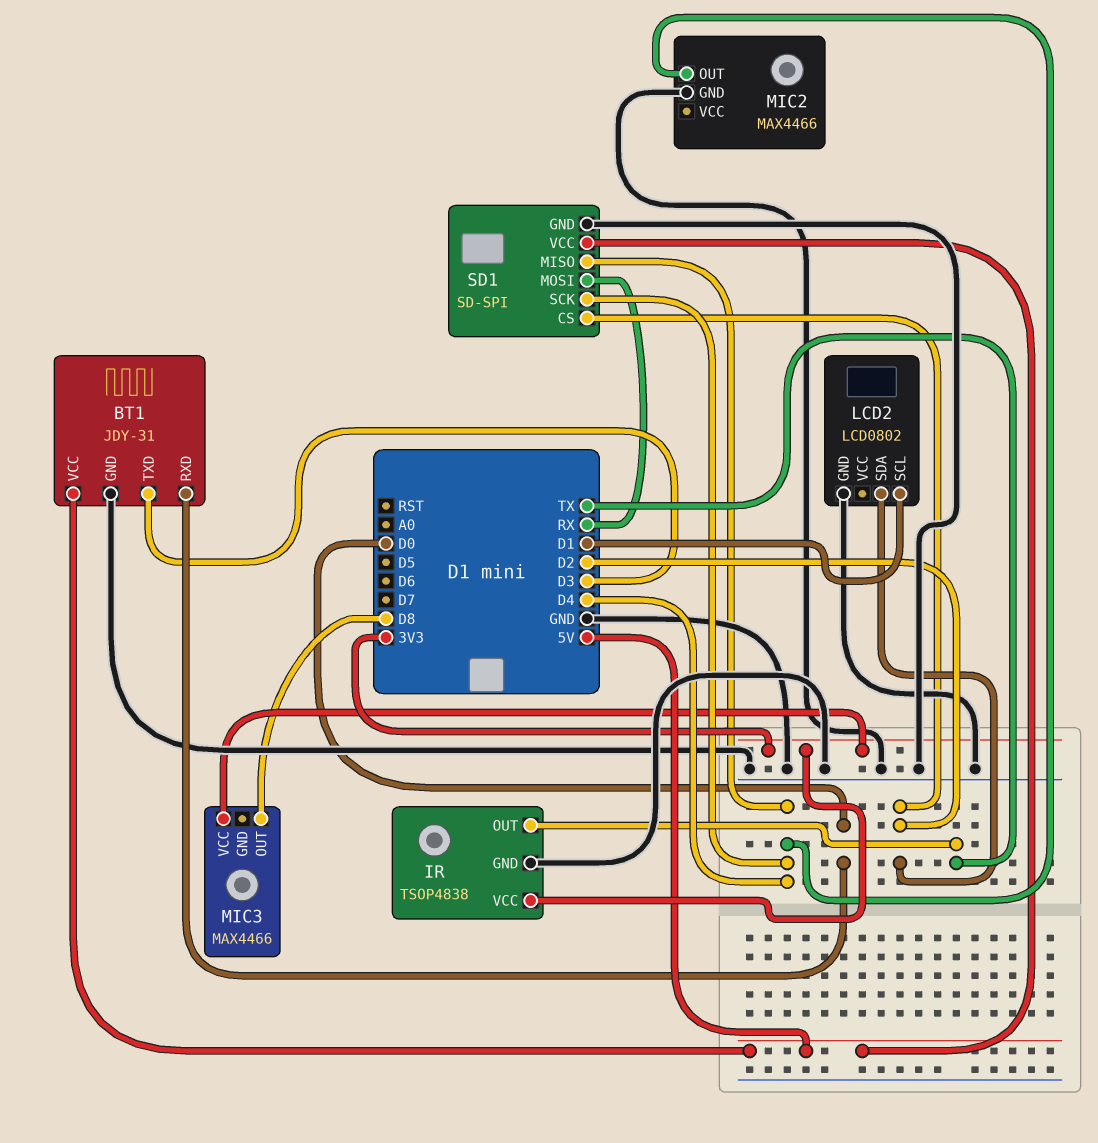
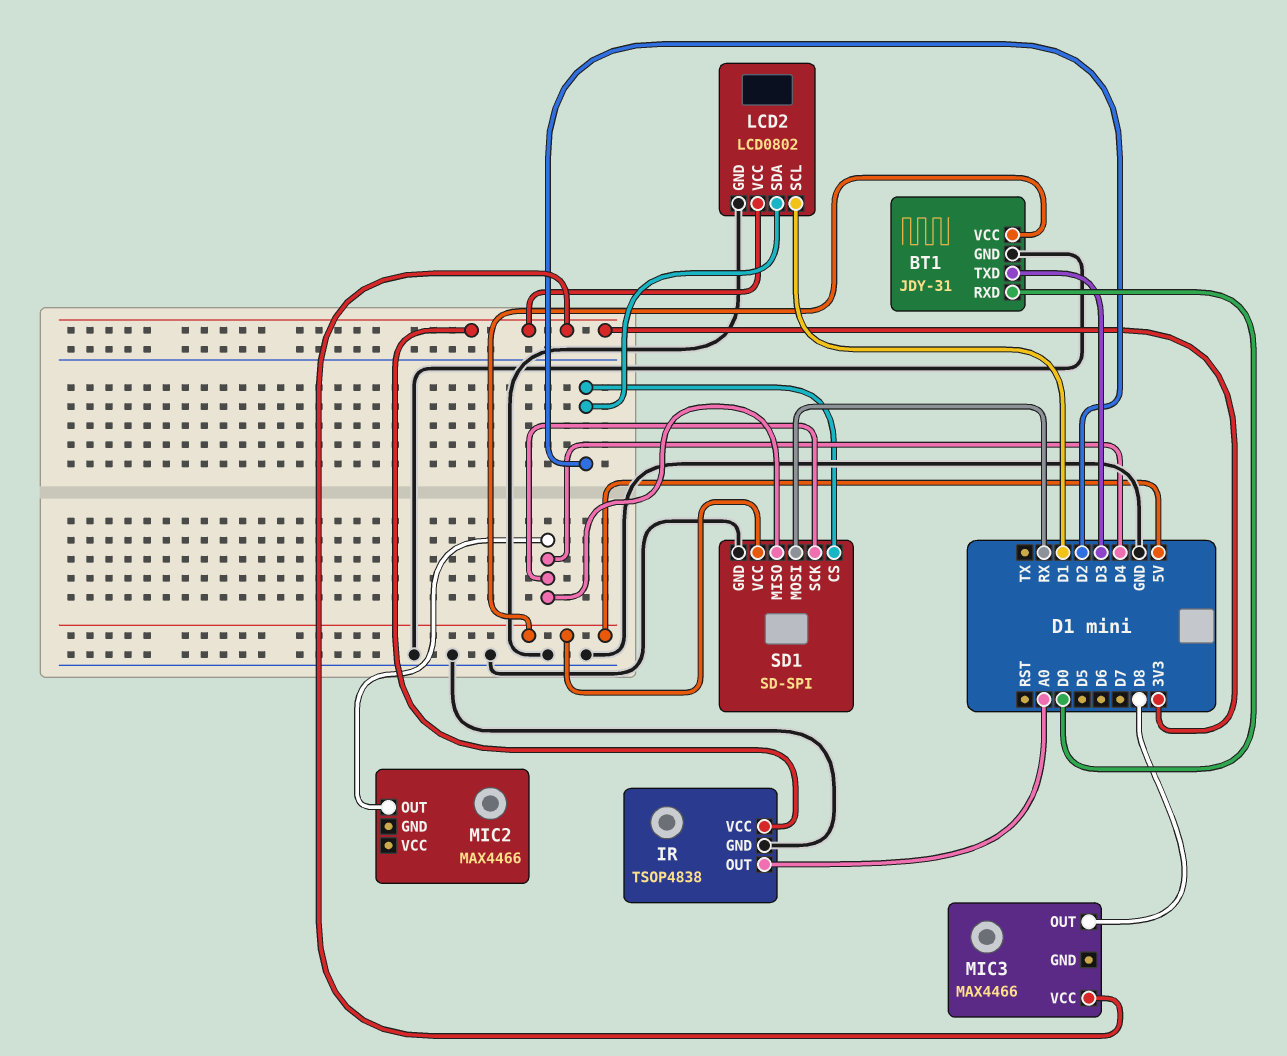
IR pin OUT: TX -> A0
LCD2 pin VCC: none -> 3V3
MIC2 pin GND: GND -> none

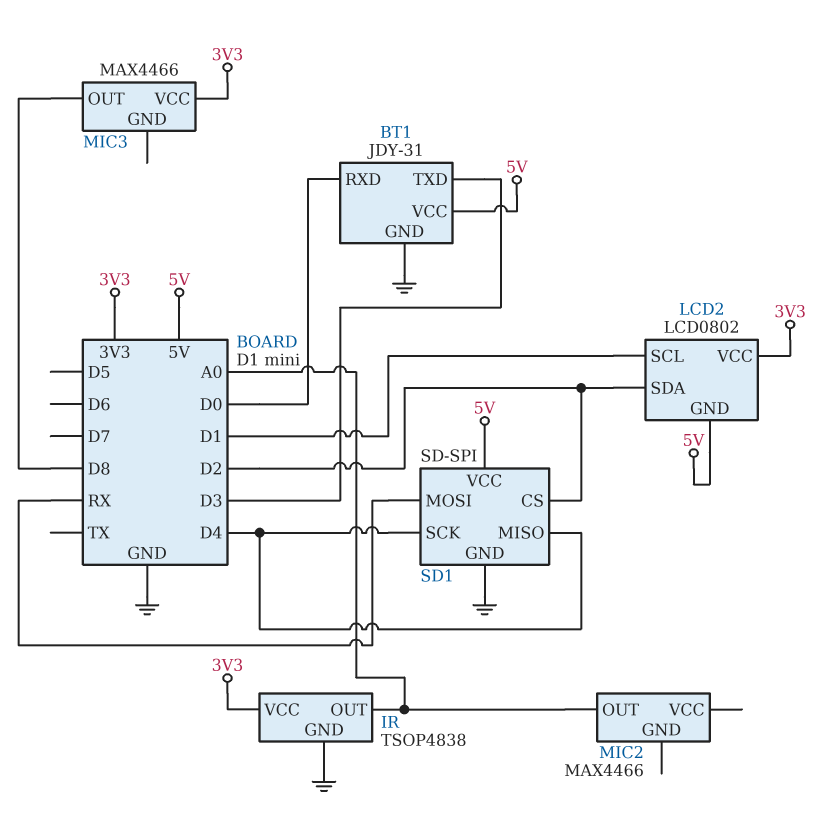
LCD2 pin GND: GND -> 5V
MIC2 pin OUT: D4 -> A0

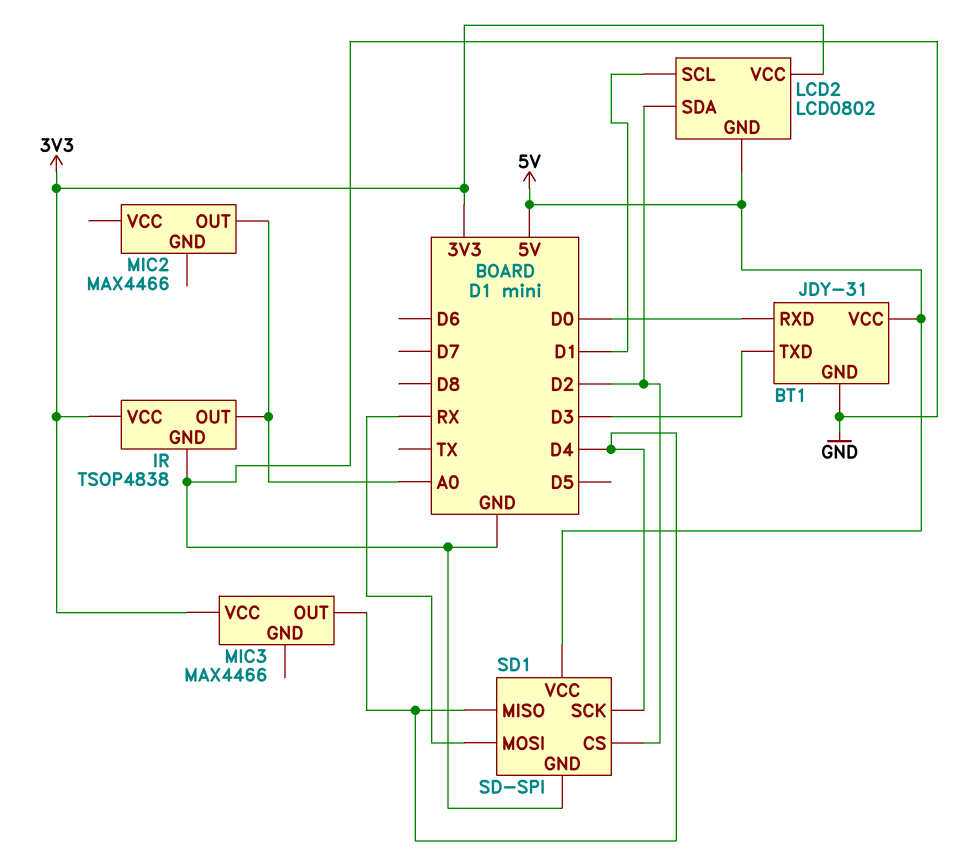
MIC3 pin OUT: D8 -> D4

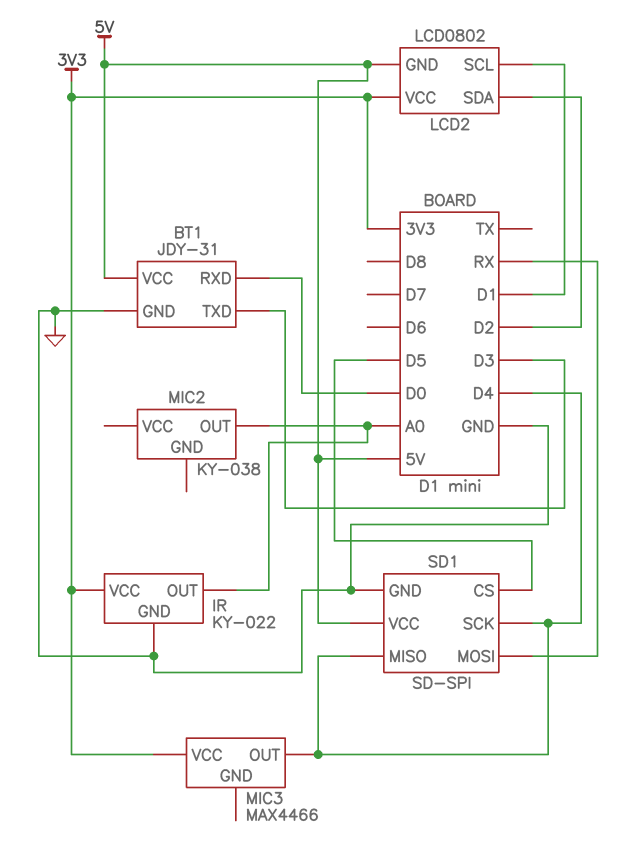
IR: TSOP4838 -> KY-022
MIC2: MAX4466 -> KY-038
SD1 pin CS: D2 -> D5

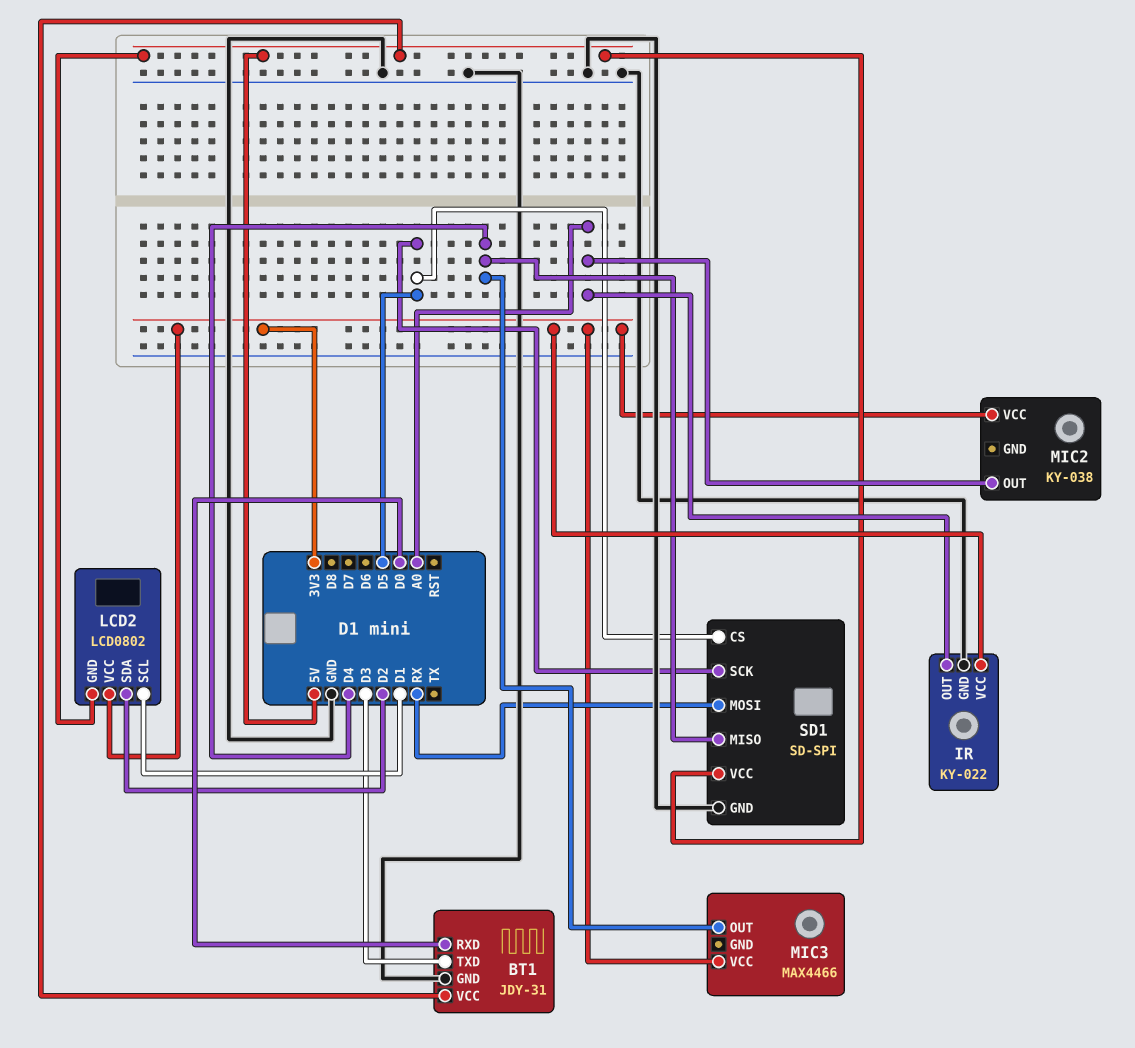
MIC2 pin VCC: none -> 3V3
SD1 pin SCK: D4 -> D5

